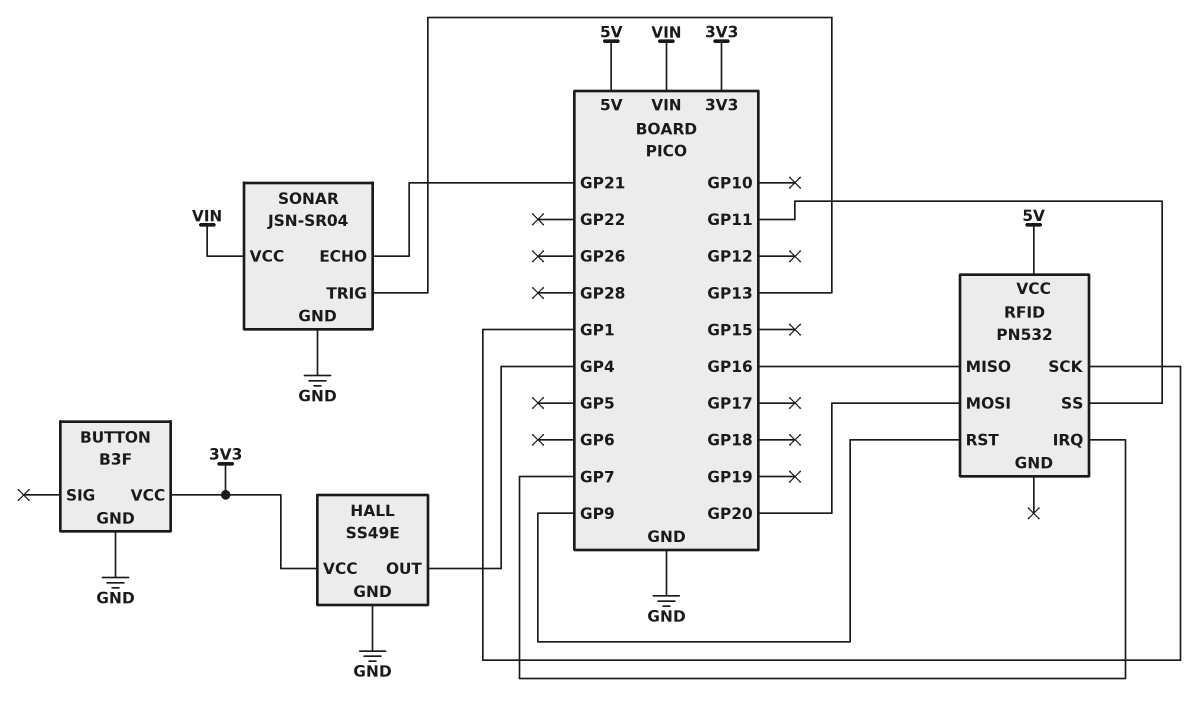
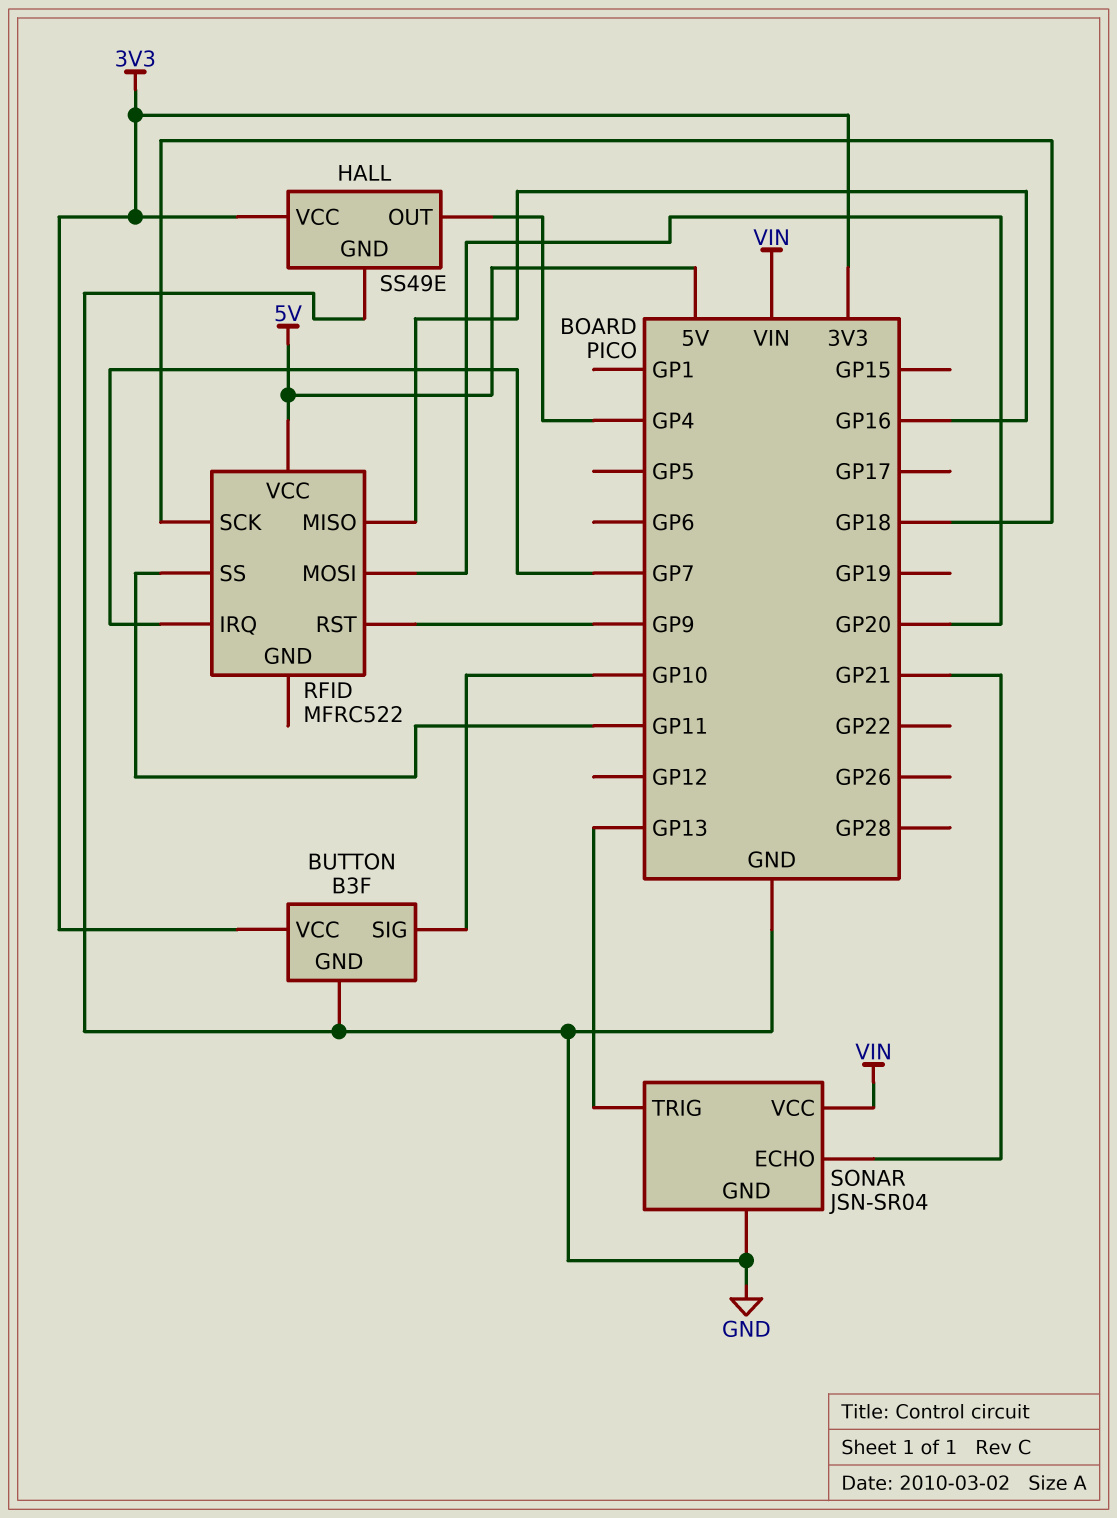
BUTTON pin SIG: none -> GP10
RFID: PN532 -> MFRC522
RFID pin SCK: GP1 -> GP18

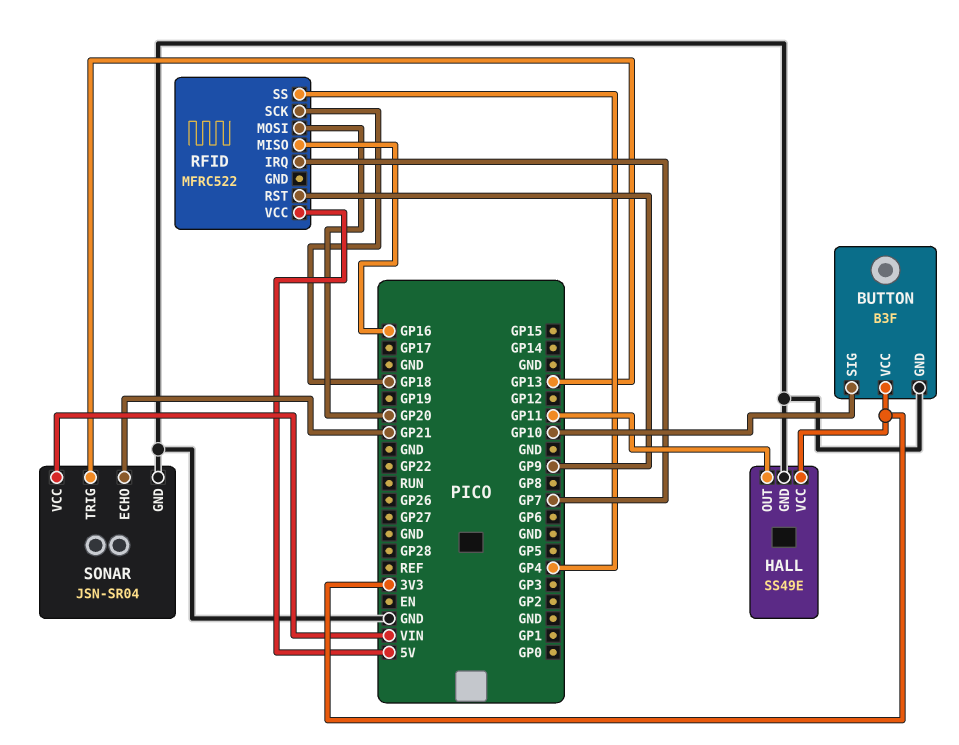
HALL pin OUT: GP4 -> GP11
RFID pin SS: GP11 -> GP4

